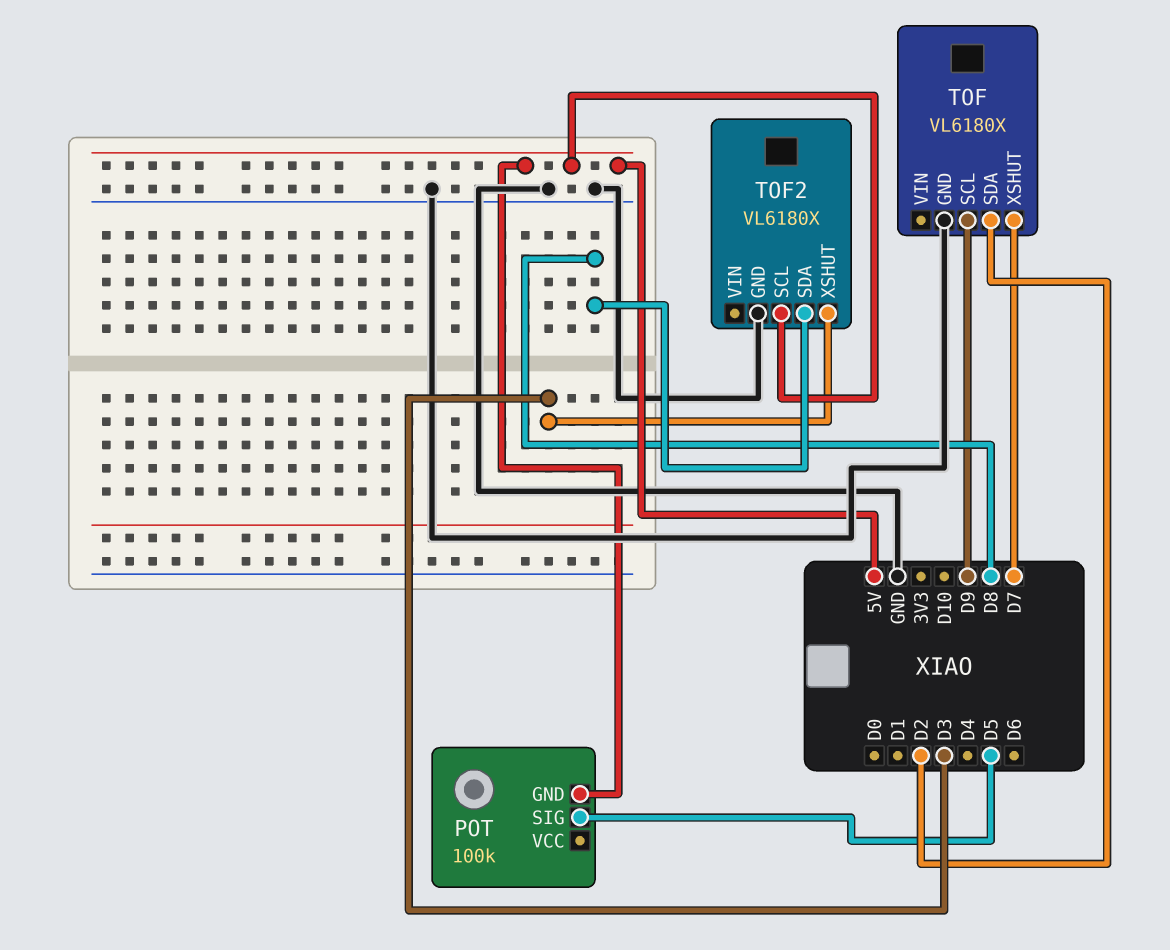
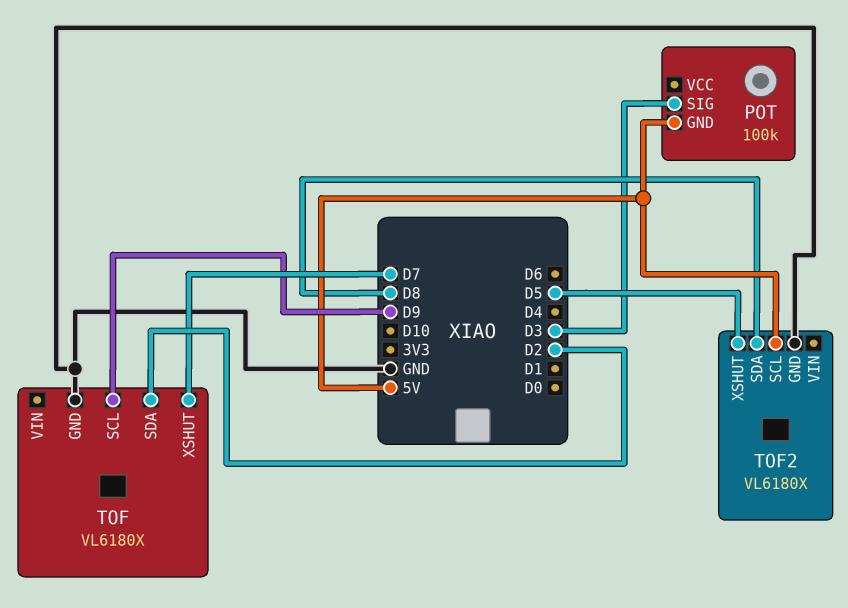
POT pin SIG: D5 -> D3
TOF2 pin XSHUT: D3 -> D5

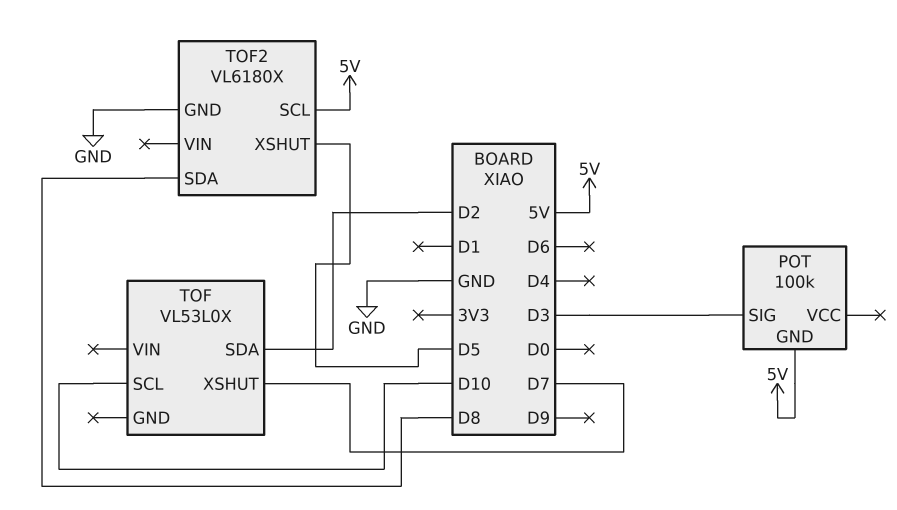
TOF: VL6180X -> VL53L0X
TOF pin GND: GND -> none
TOF pin SCL: D9 -> D10

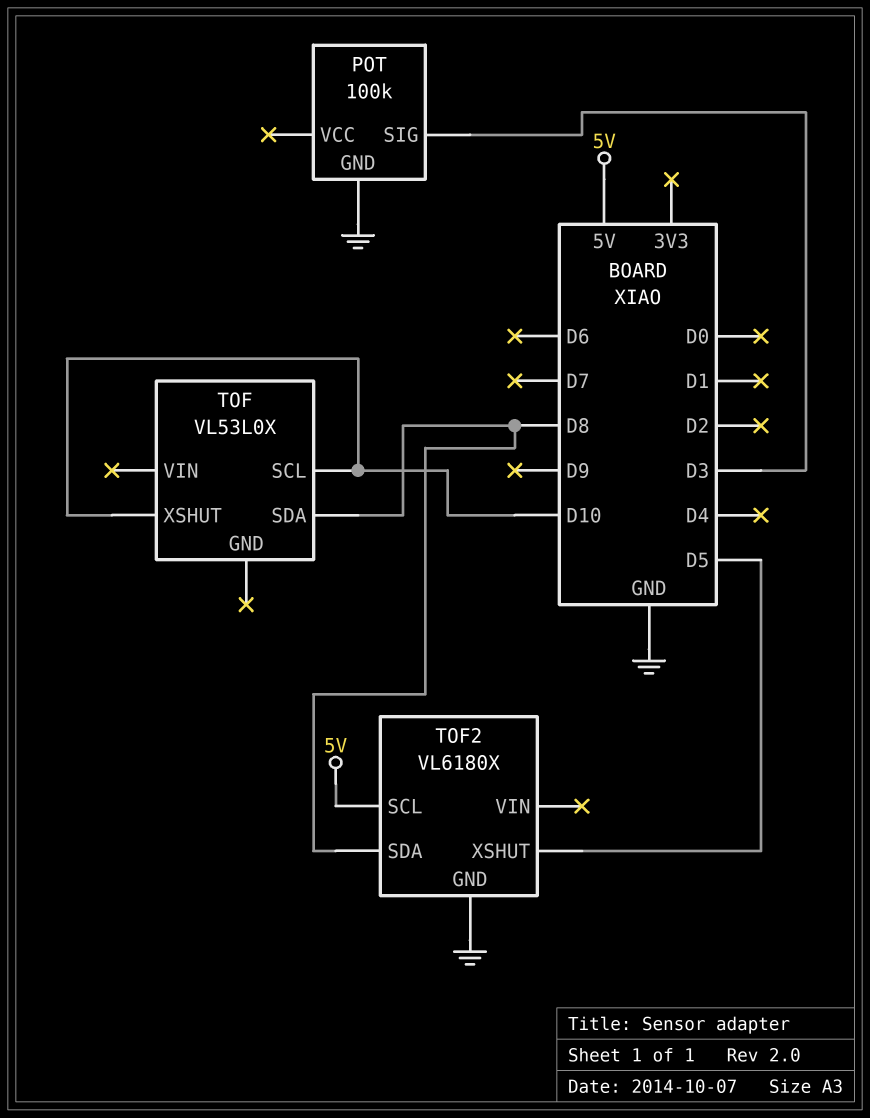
POT pin GND: 5V -> GND
TOF pin SDA: D2 -> D8
TOF pin XSHUT: D7 -> D10

